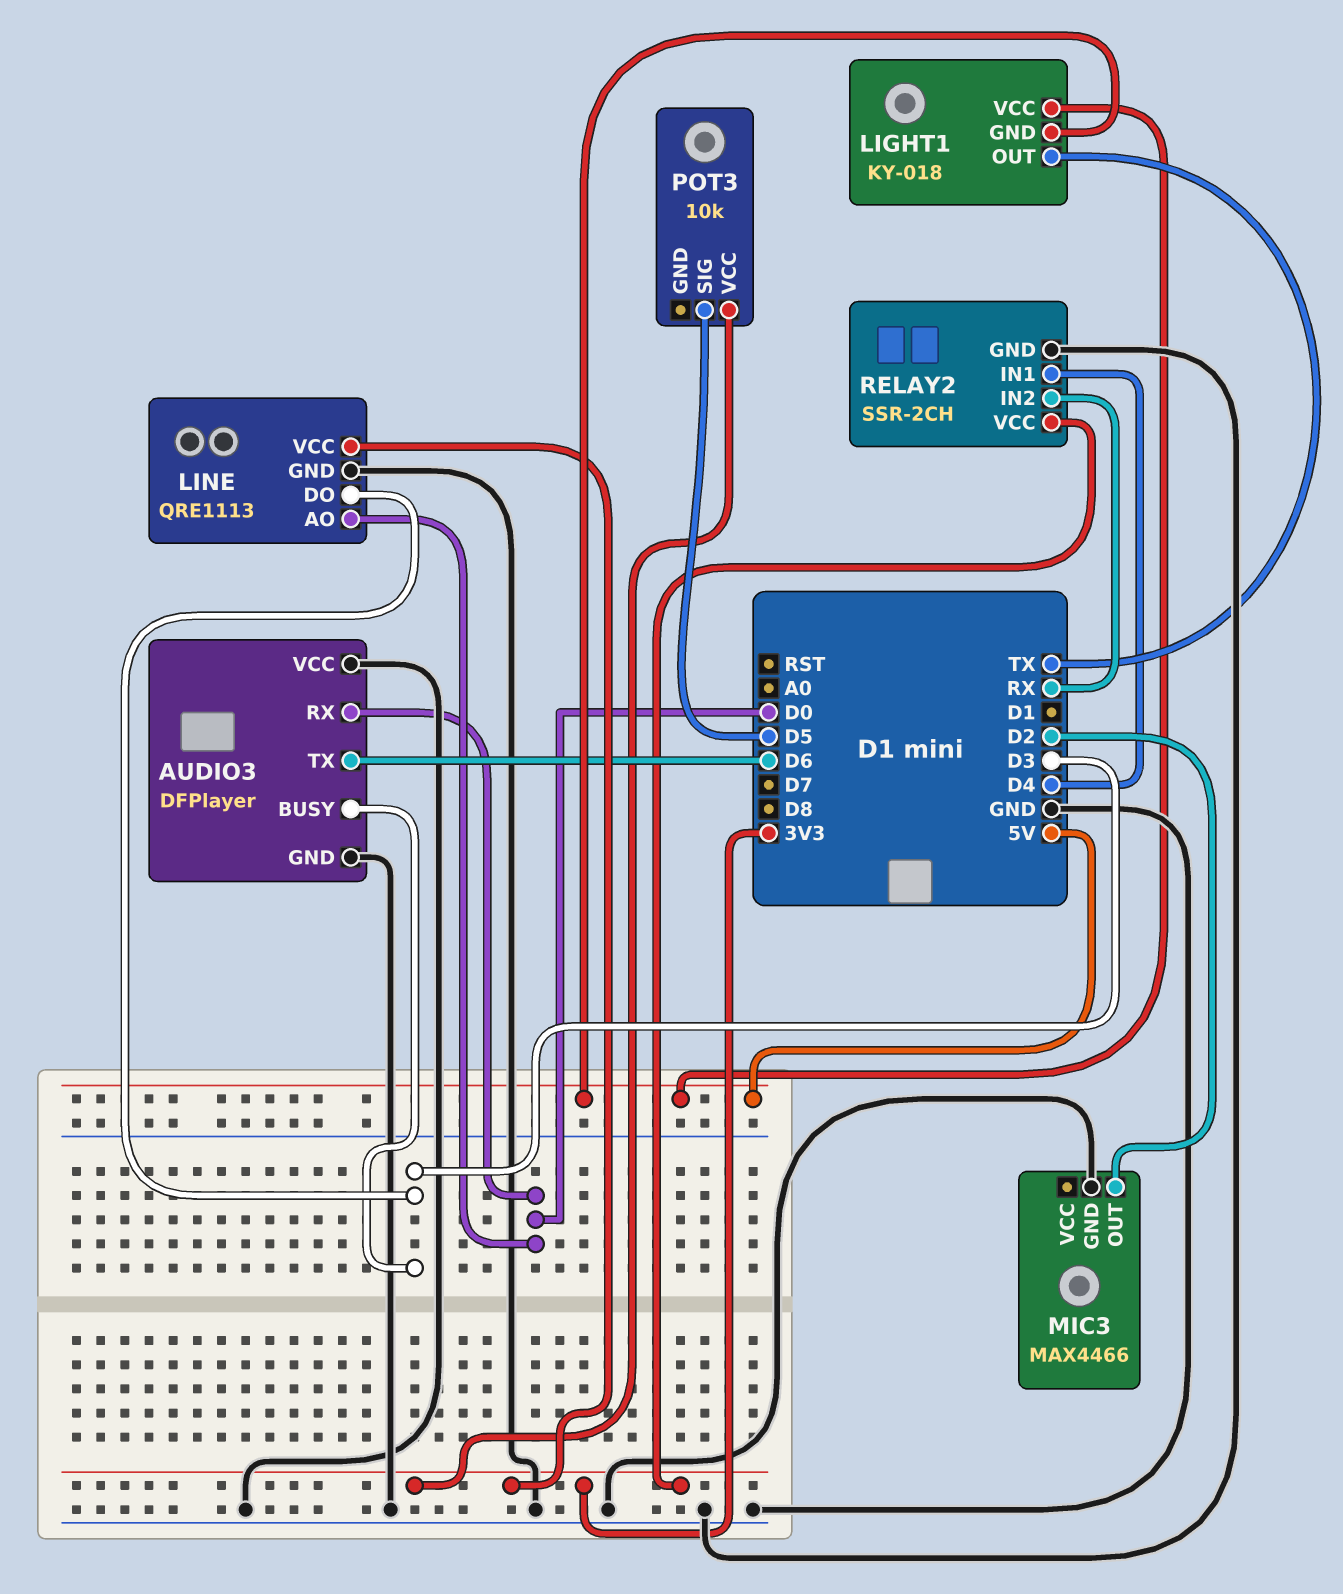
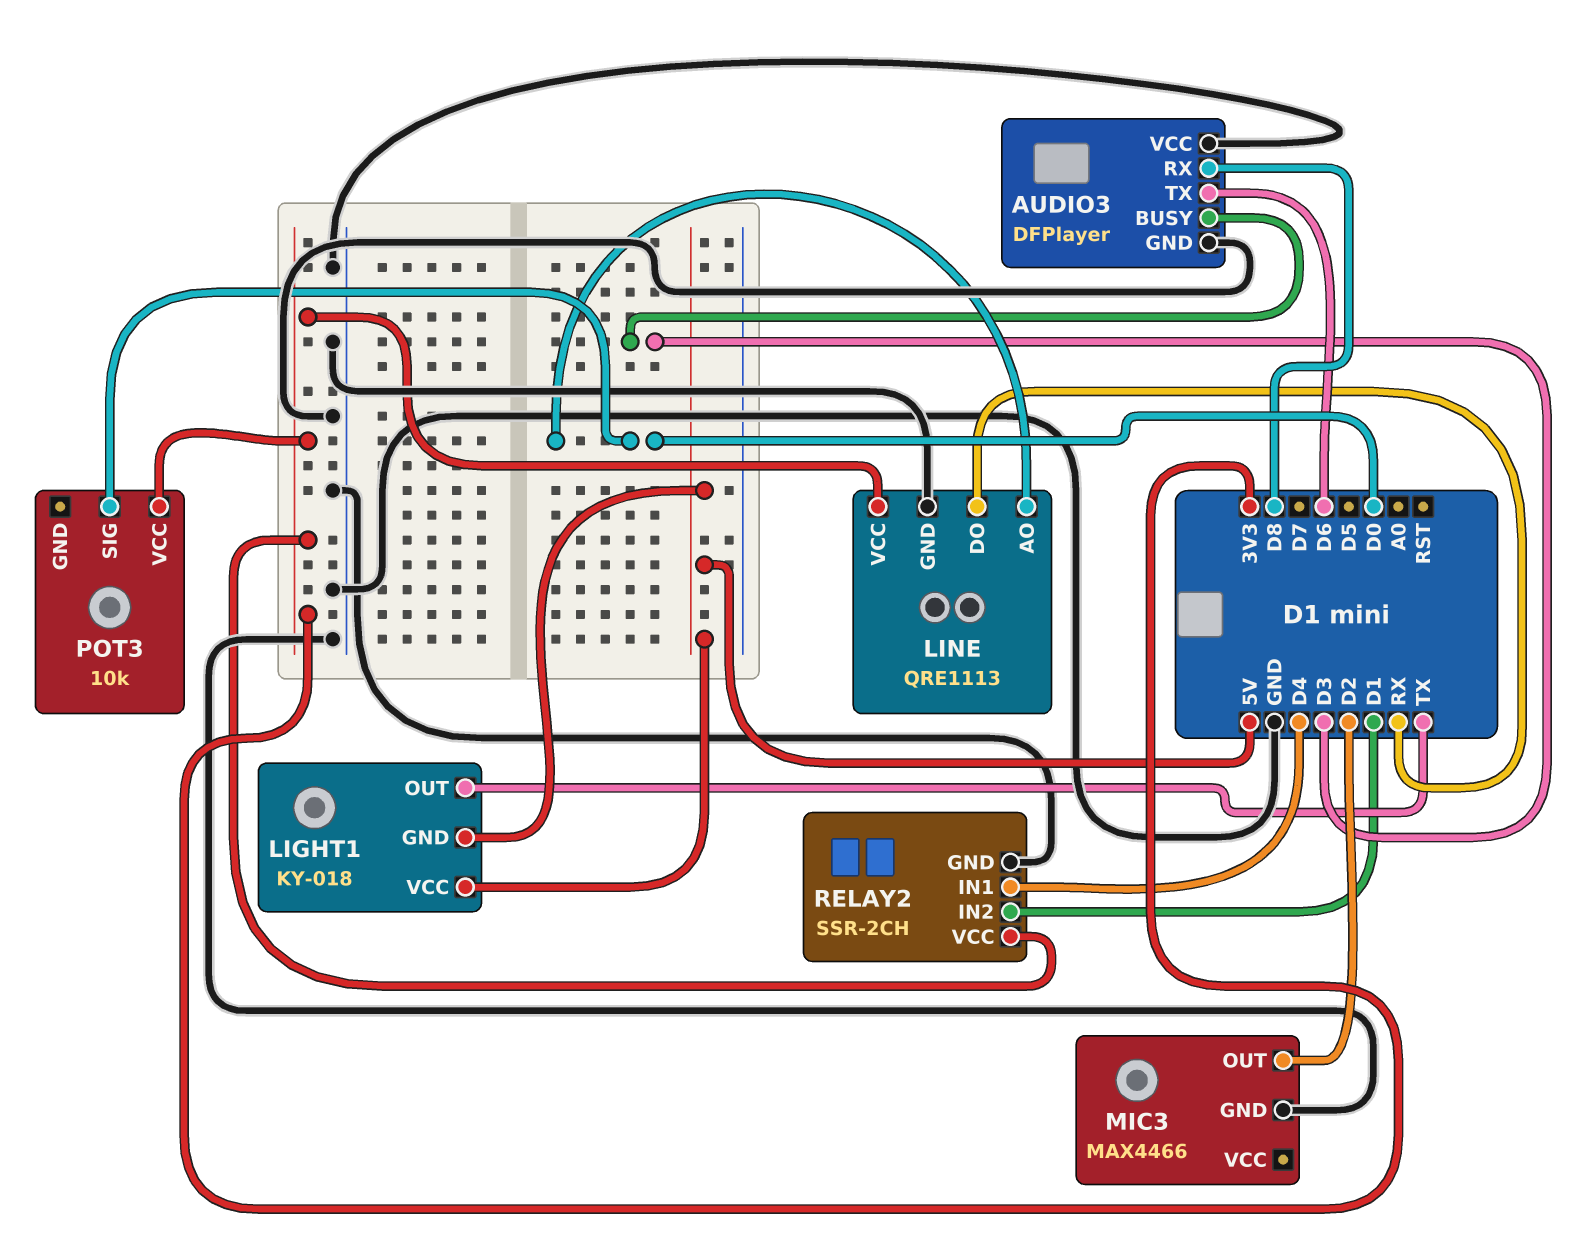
AUDIO3 pin RX: D0 -> D8
LINE pin DO: D3 -> RX
POT3 pin SIG: D5 -> D0
RELAY2 pin IN2: RX -> D1

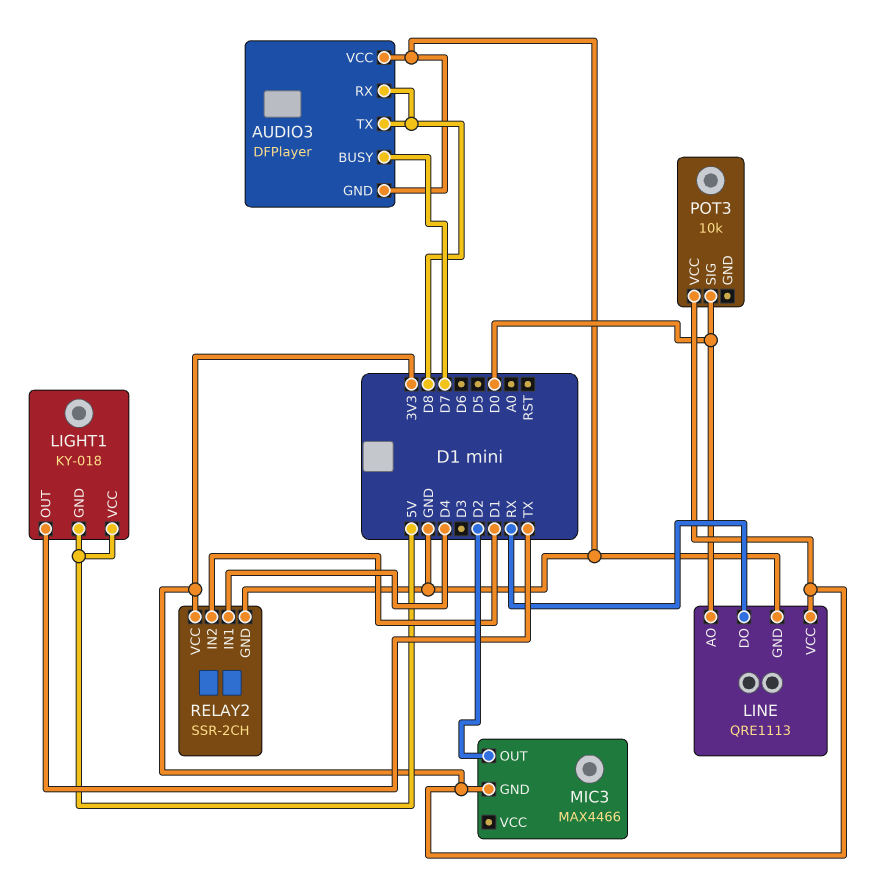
AUDIO3 pin BUSY: D3 -> D7
AUDIO3 pin TX: D6 -> D8
MIC3 pin GND: GND -> 3V3

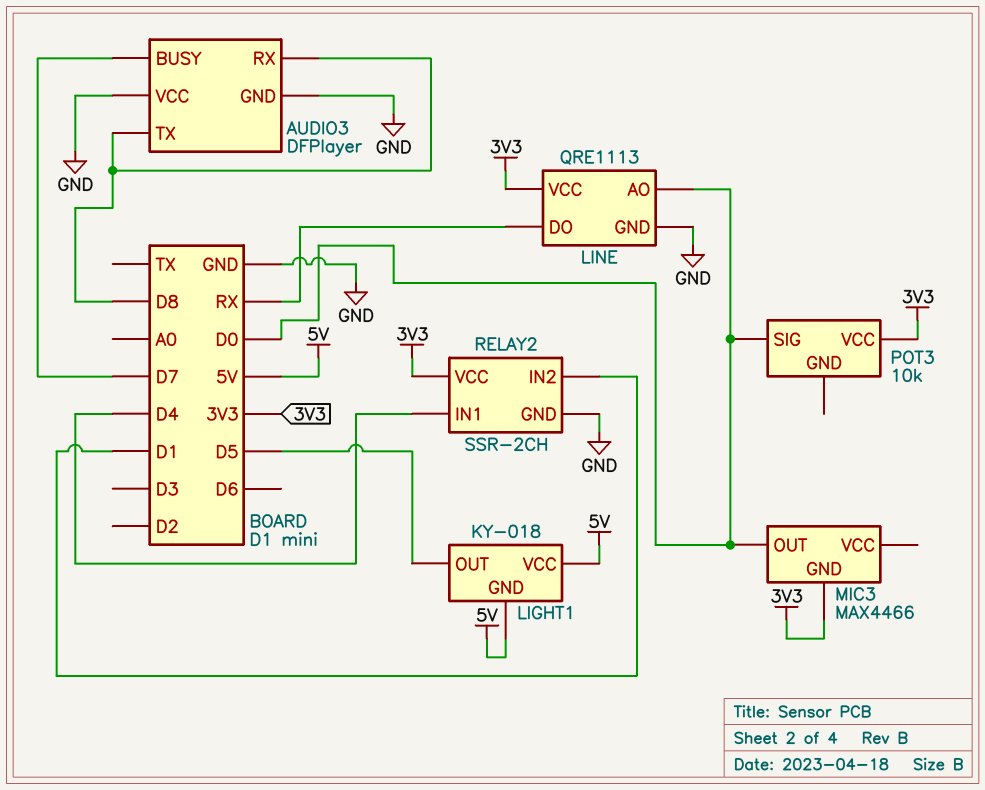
LIGHT1 pin OUT: TX -> D5
MIC3 pin OUT: D2 -> D0

